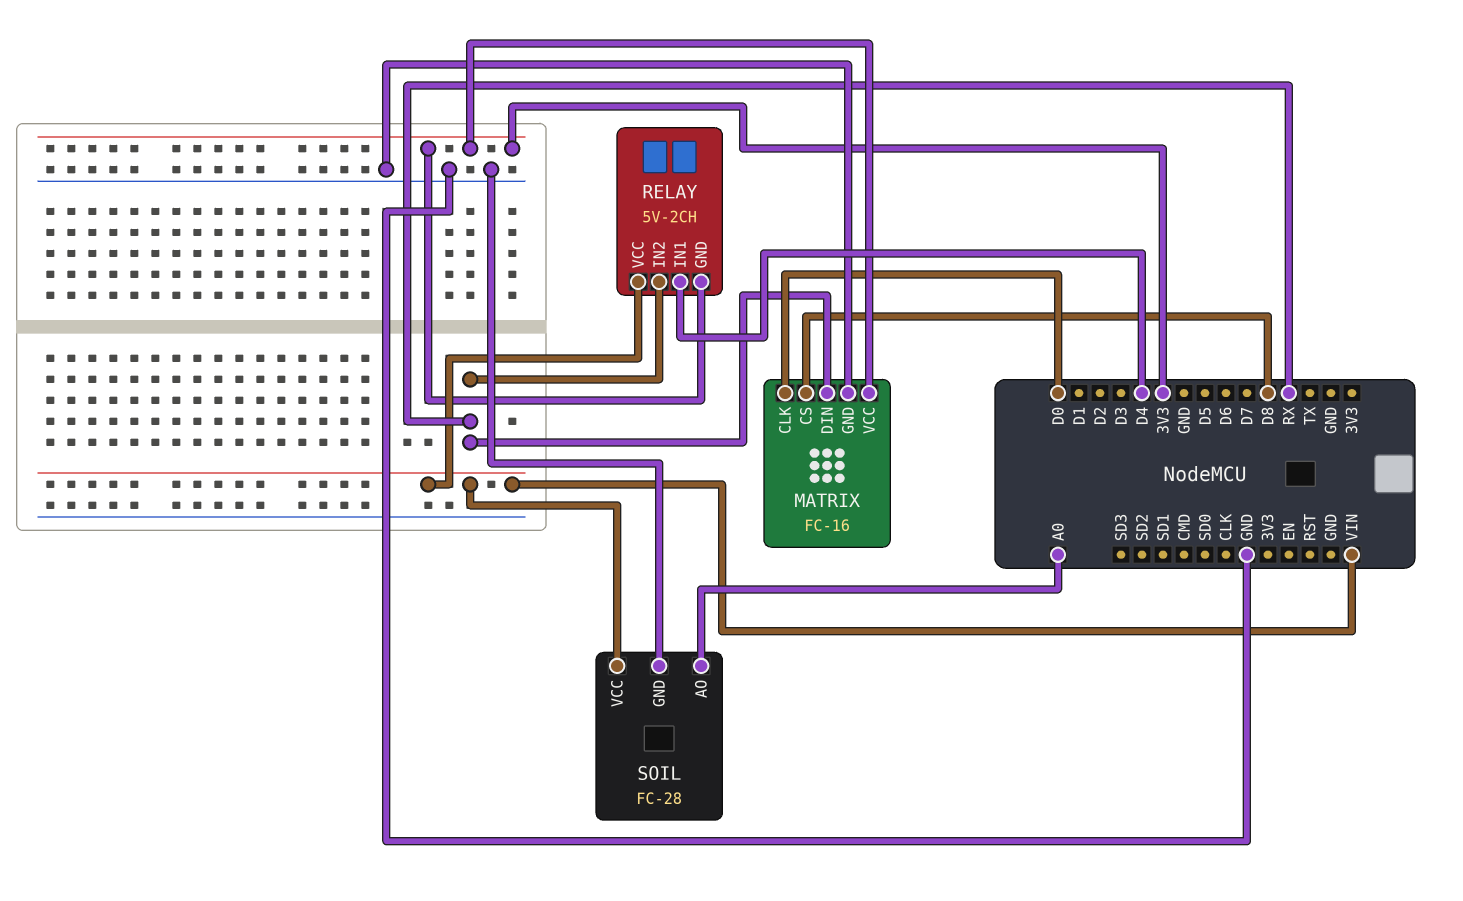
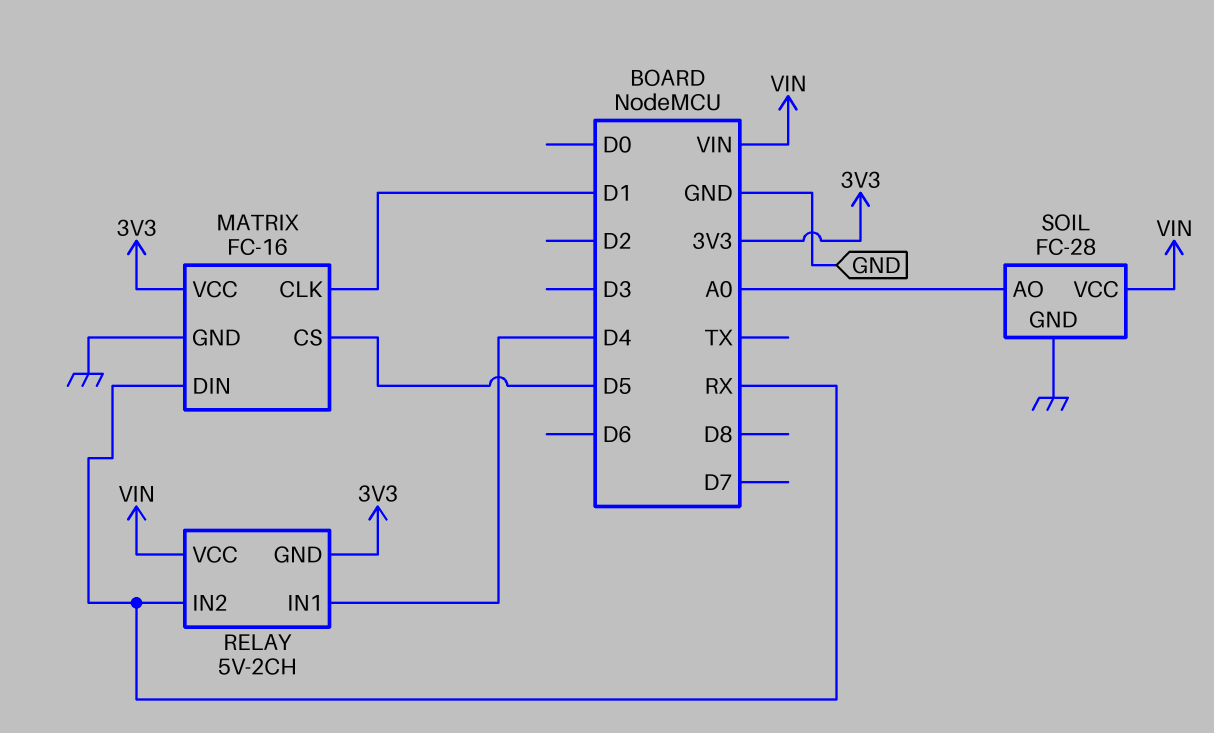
MATRIX pin CLK: D0 -> D1
MATRIX pin CS: D8 -> D5

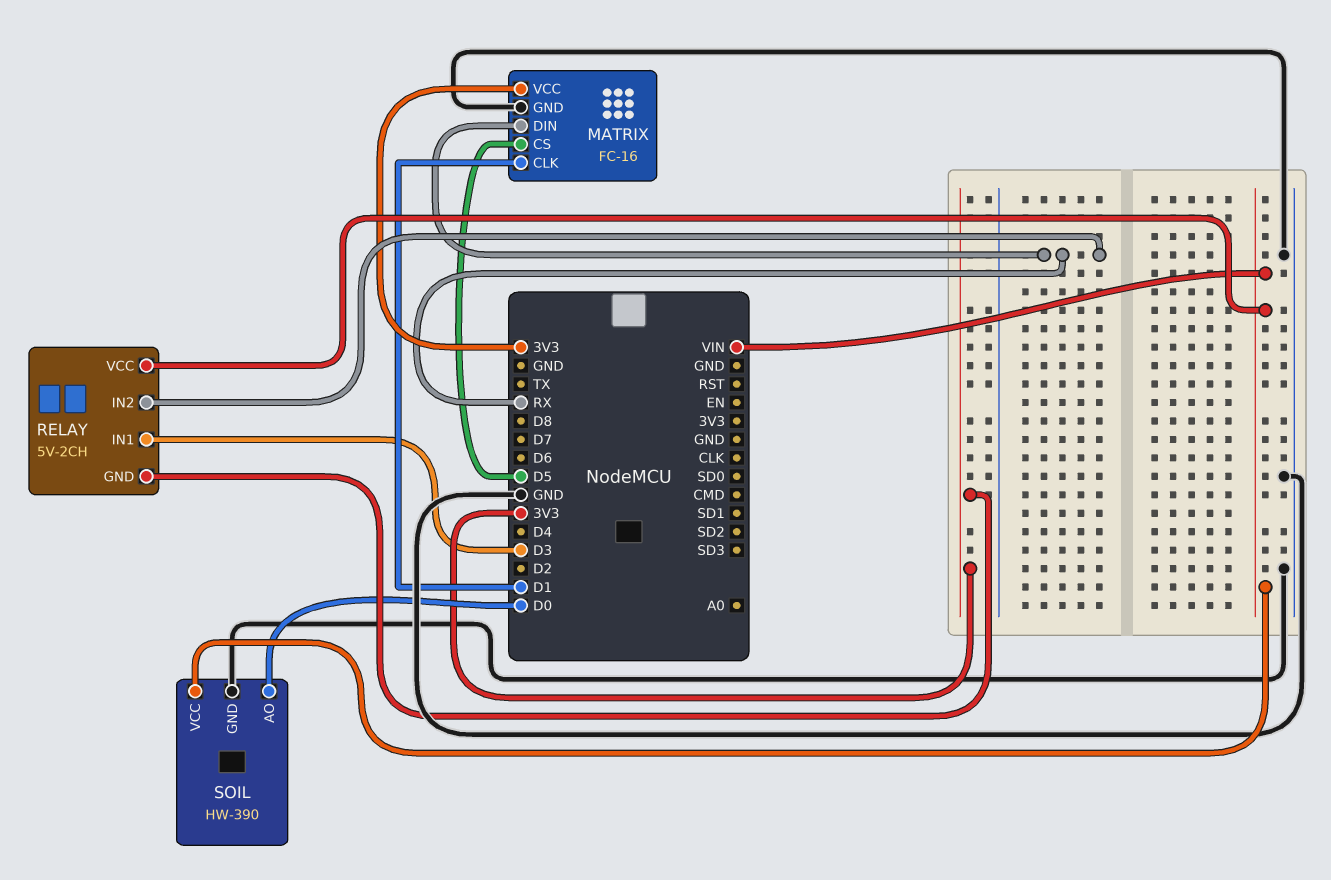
RELAY pin IN1: D4 -> D3
SOIL: FC-28 -> HW-390
SOIL pin AO: A0 -> D0

